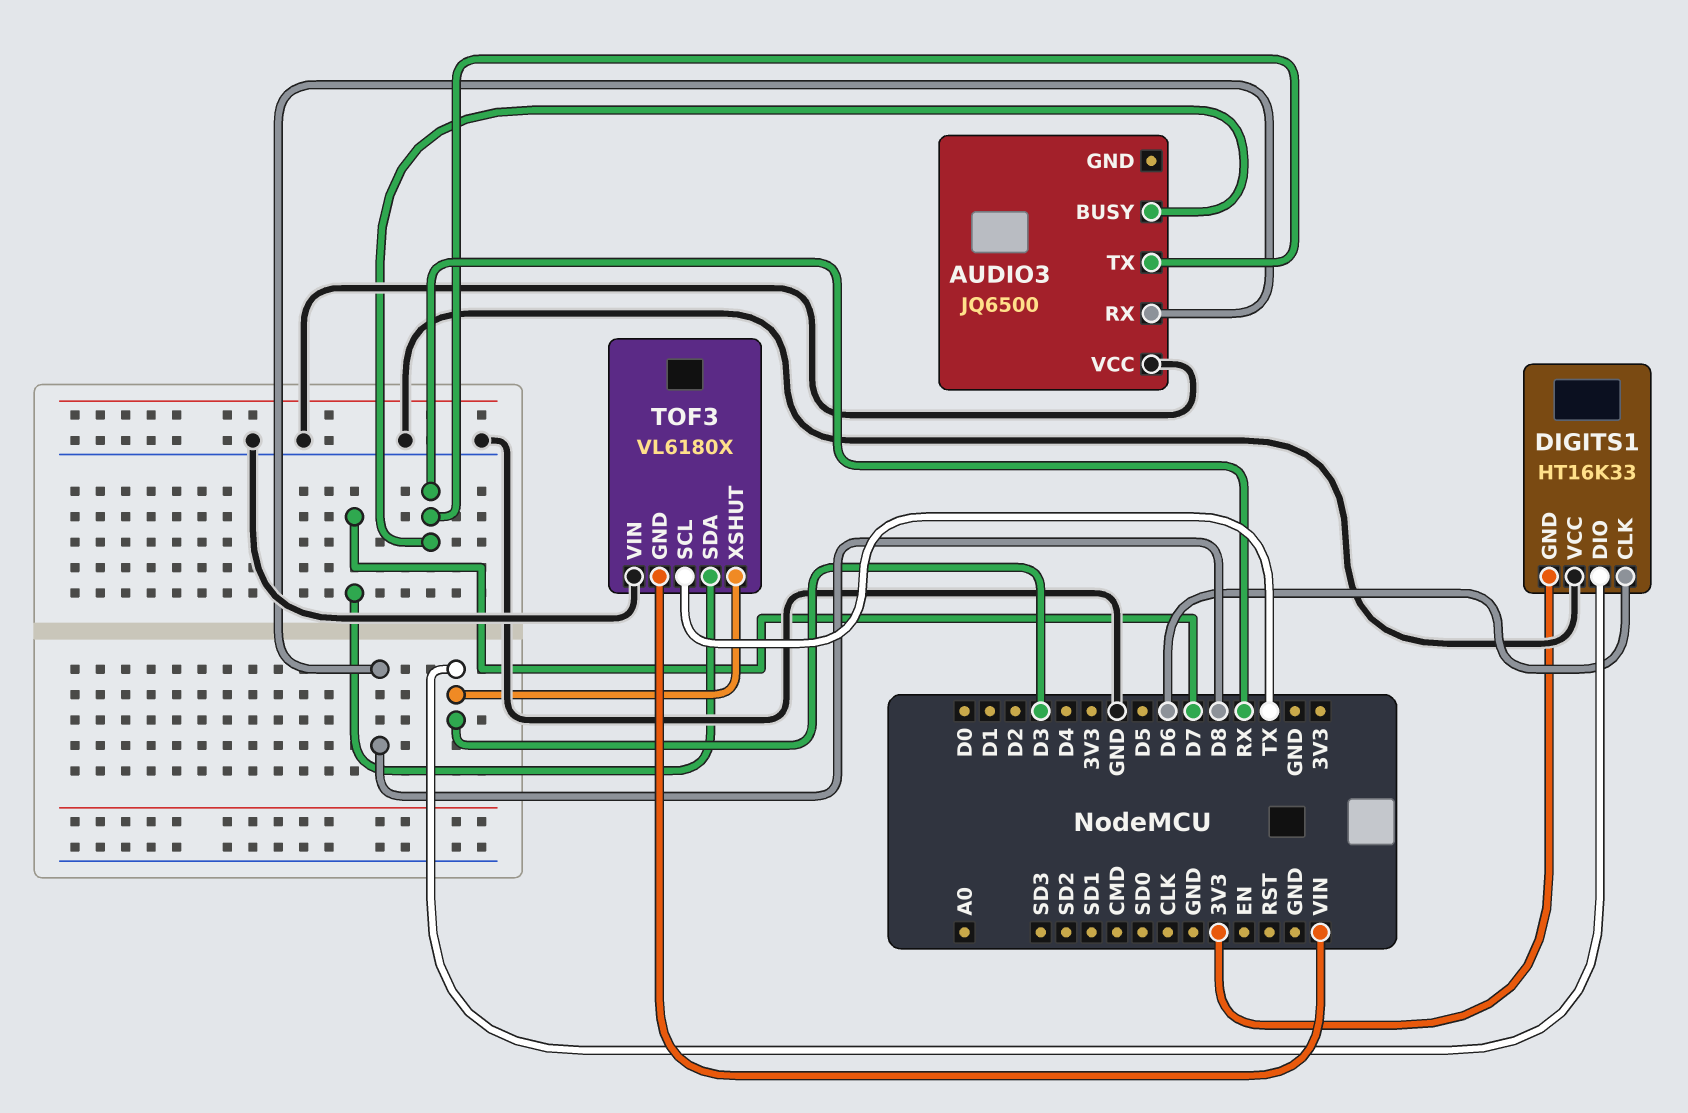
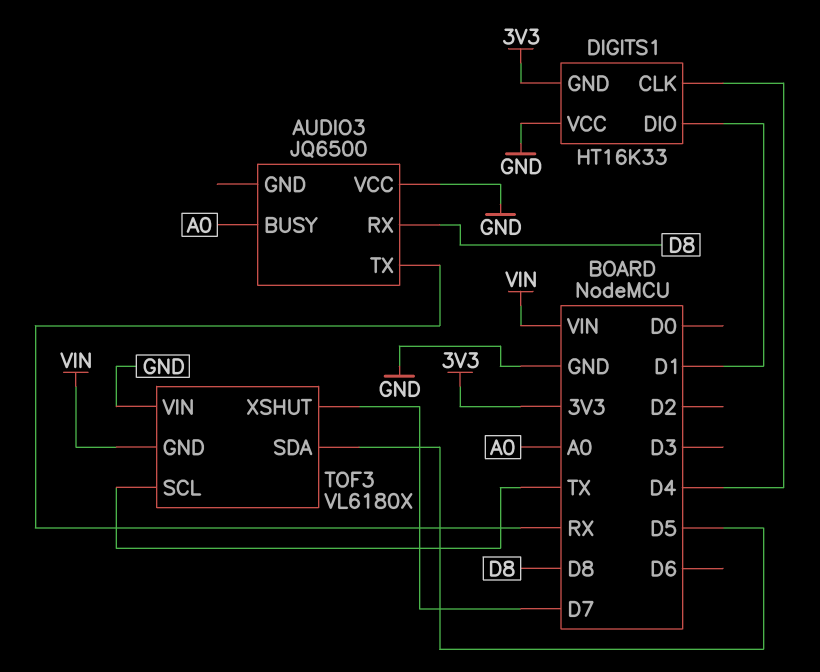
AUDIO3 pin BUSY: RX -> A0
DIGITS1 pin CLK: D6 -> D4
DIGITS1 pin DIO: D3 -> D1
TOF3 pin SDA: D7 -> D5
TOF3 pin XSHUT: D3 -> D7

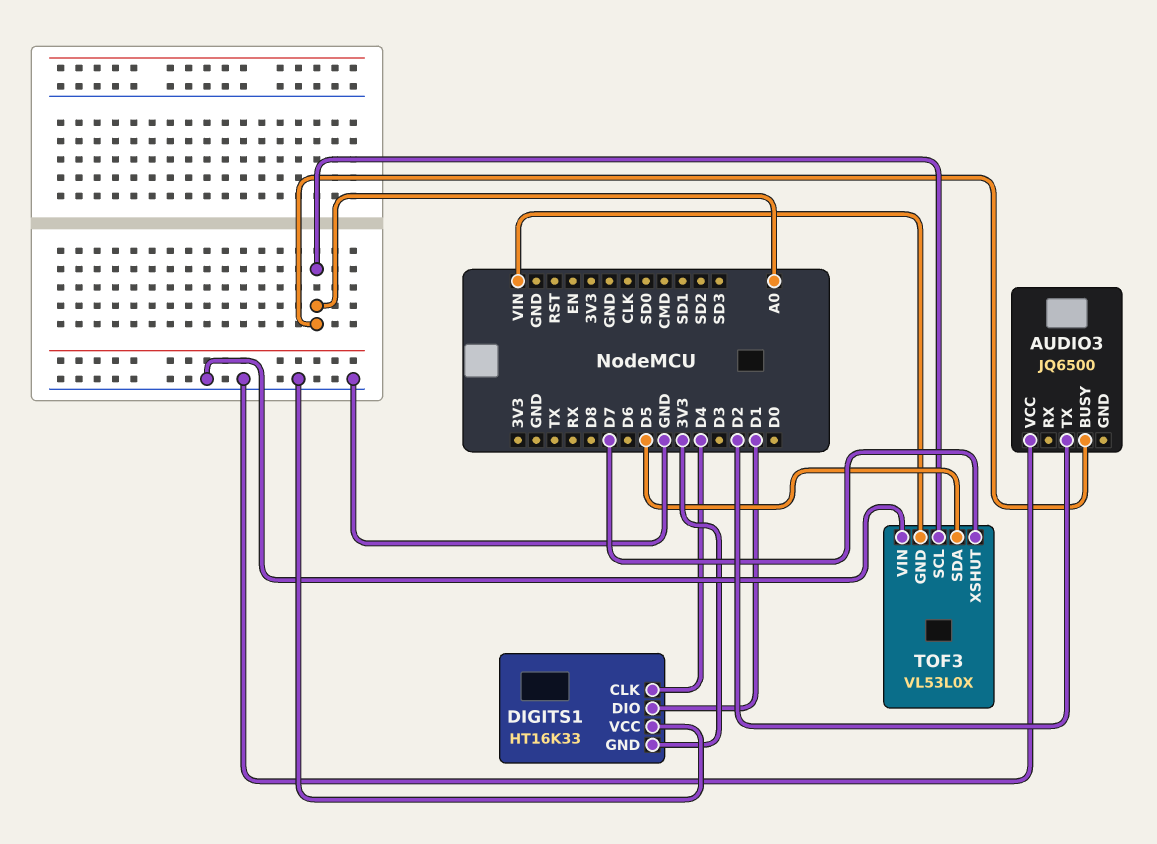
AUDIO3 pin RX: D8 -> none
AUDIO3 pin TX: RX -> D2
TOF3: VL6180X -> VL53L0X
TOF3 pin SCL: TX -> A0

